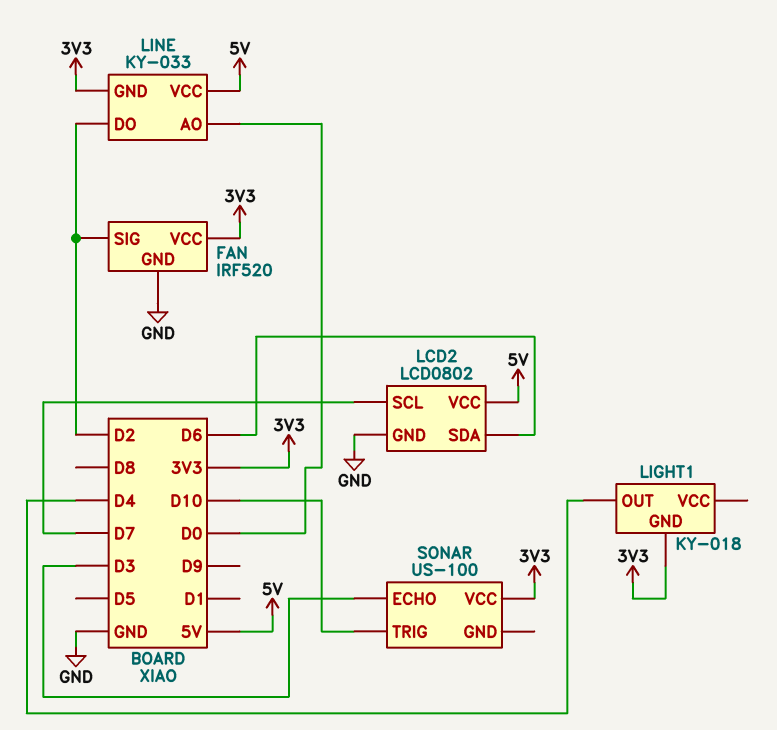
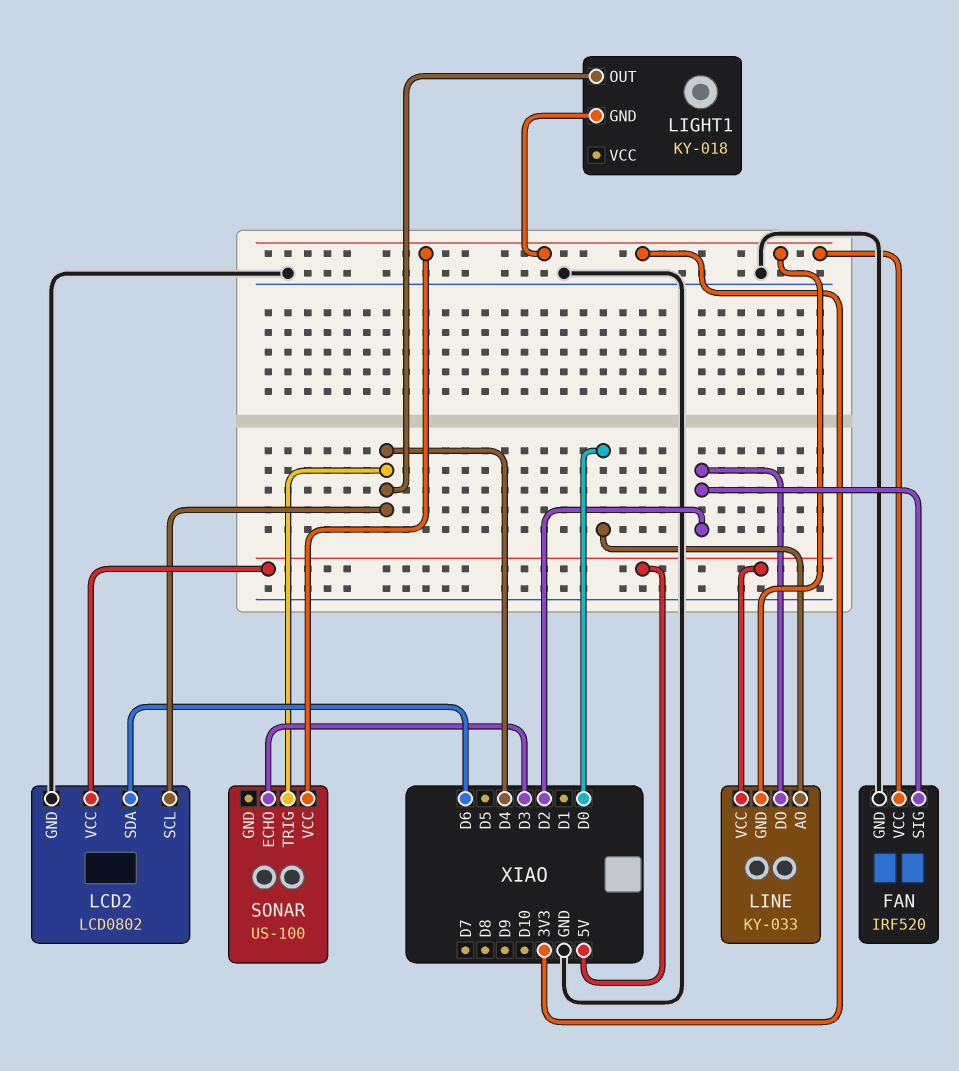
LCD2 pin SCL: D7 -> D4
SONAR pin TRIG: D10 -> D4

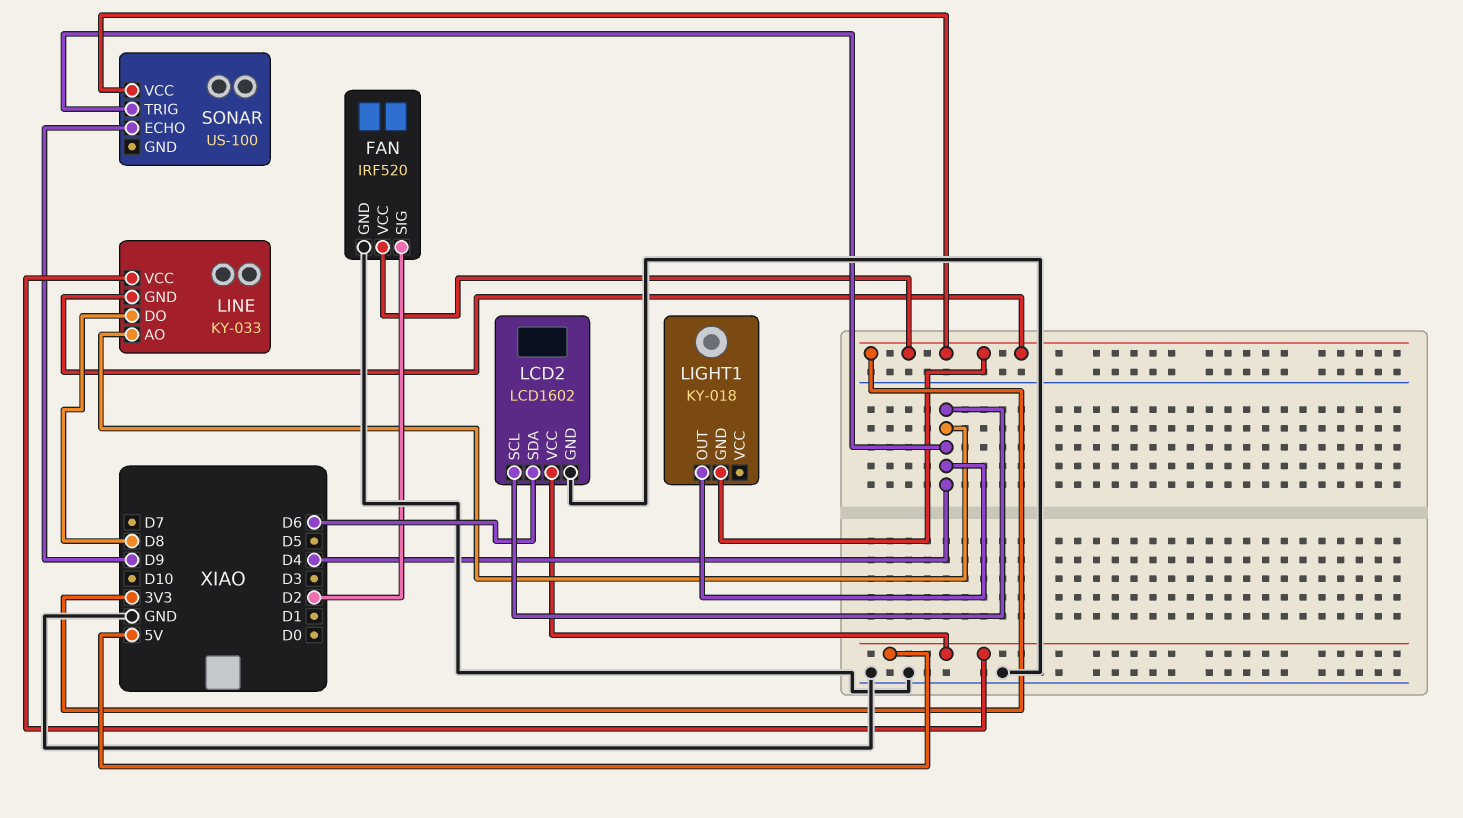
LCD2: LCD0802 -> LCD1602
LINE pin AO: D0 -> D4
LINE pin DO: D2 -> D8
SONAR pin ECHO: D3 -> D9

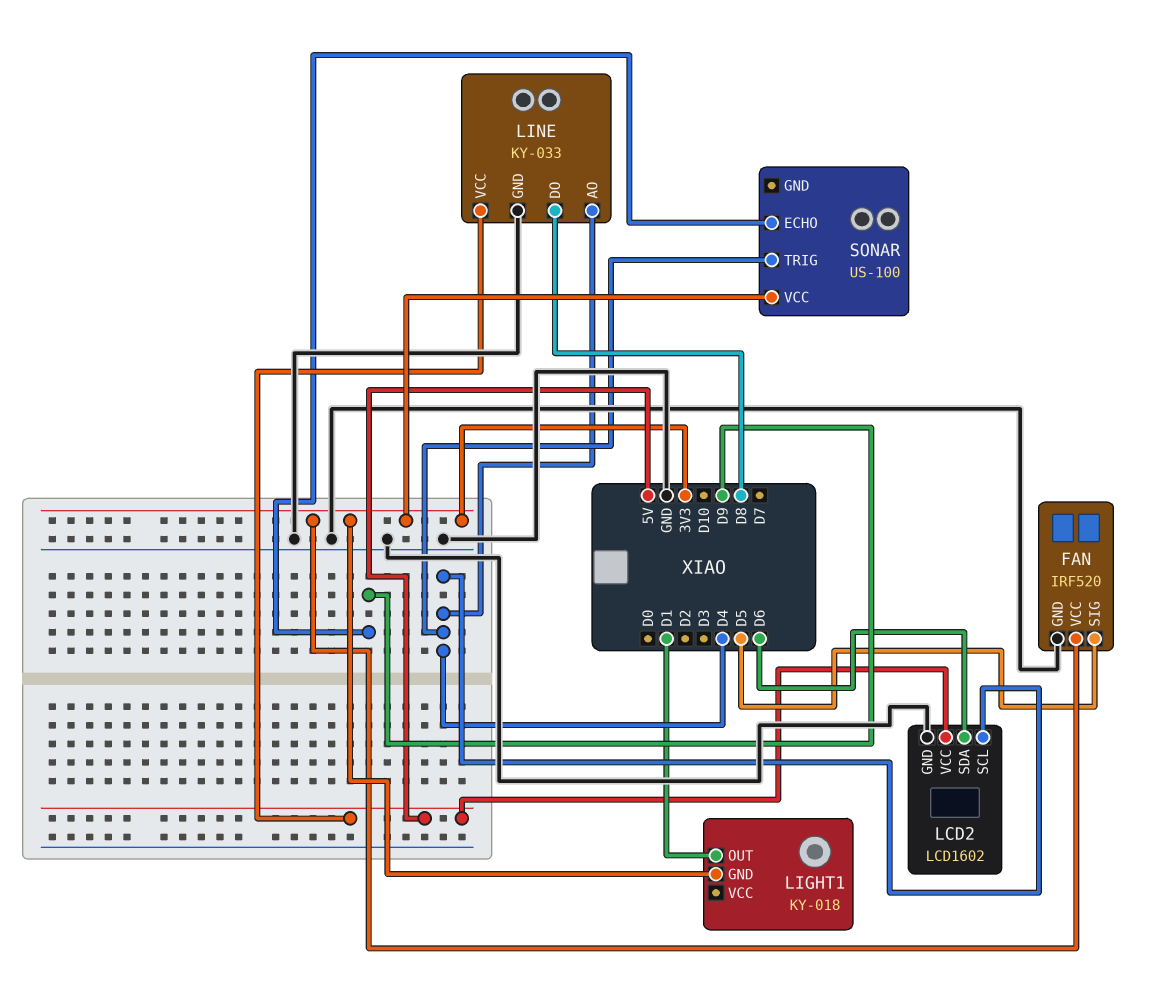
FAN pin SIG: D2 -> D5
LIGHT1 pin OUT: D4 -> D1
LINE pin GND: 3V3 -> GND

